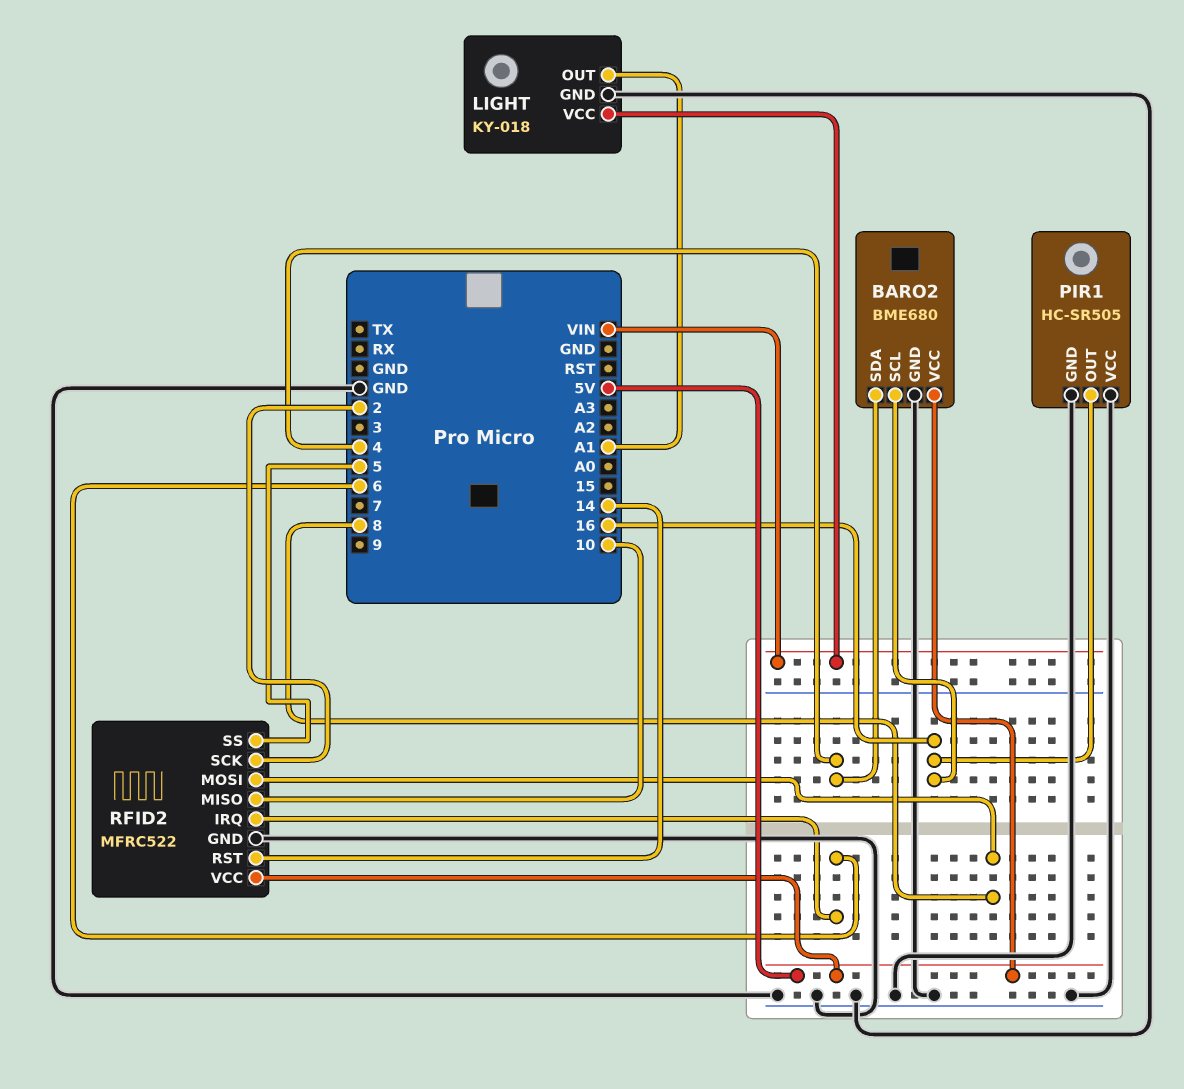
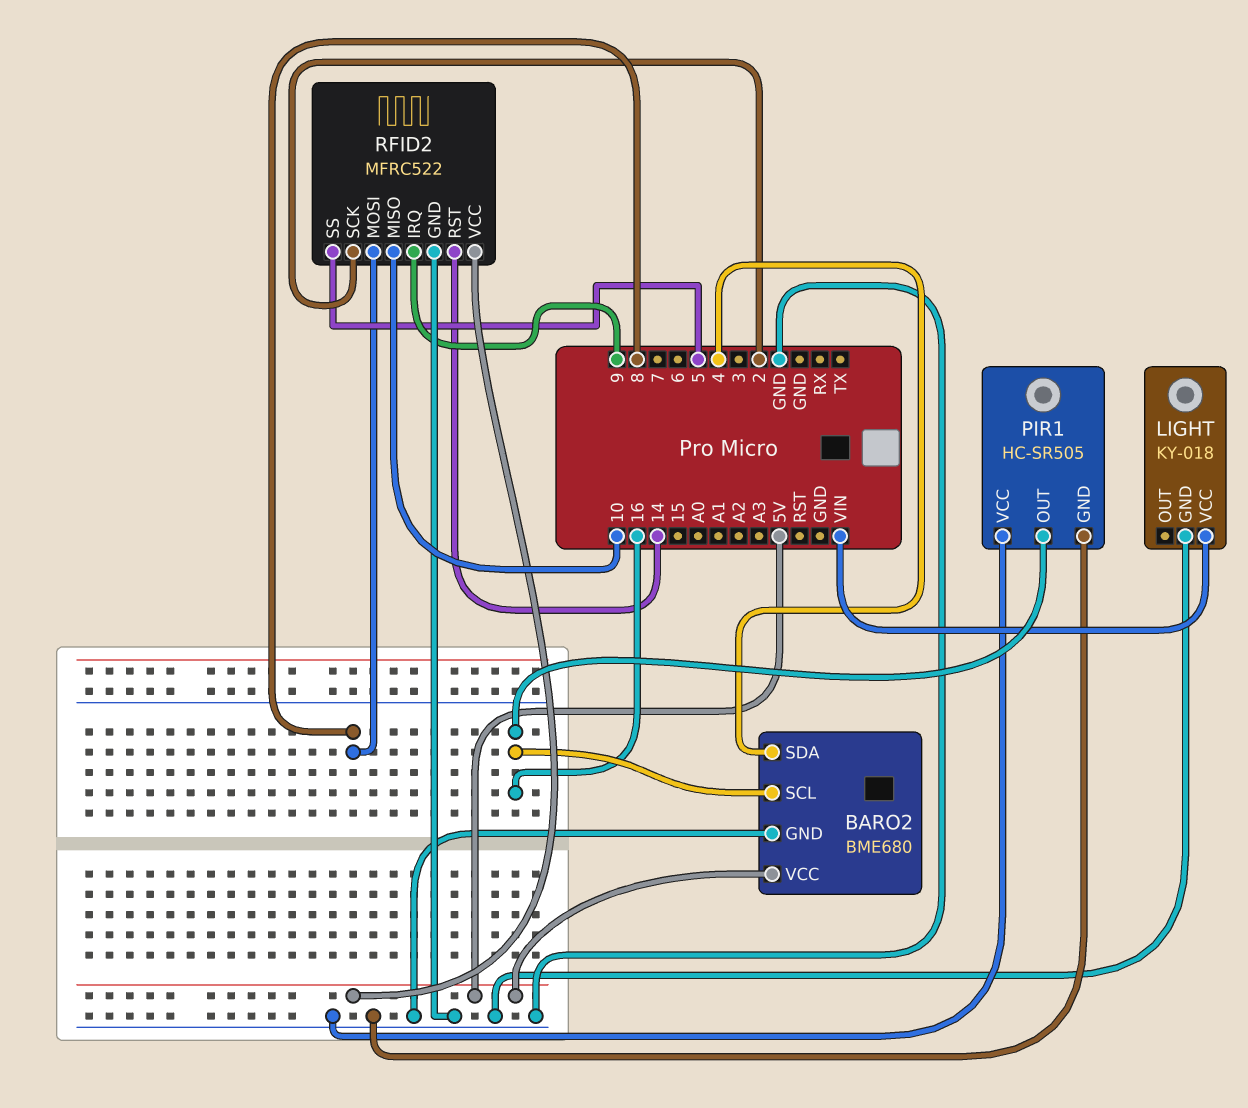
LIGHT pin OUT: A1 -> none
RFID2 pin IRQ: 6 -> 9

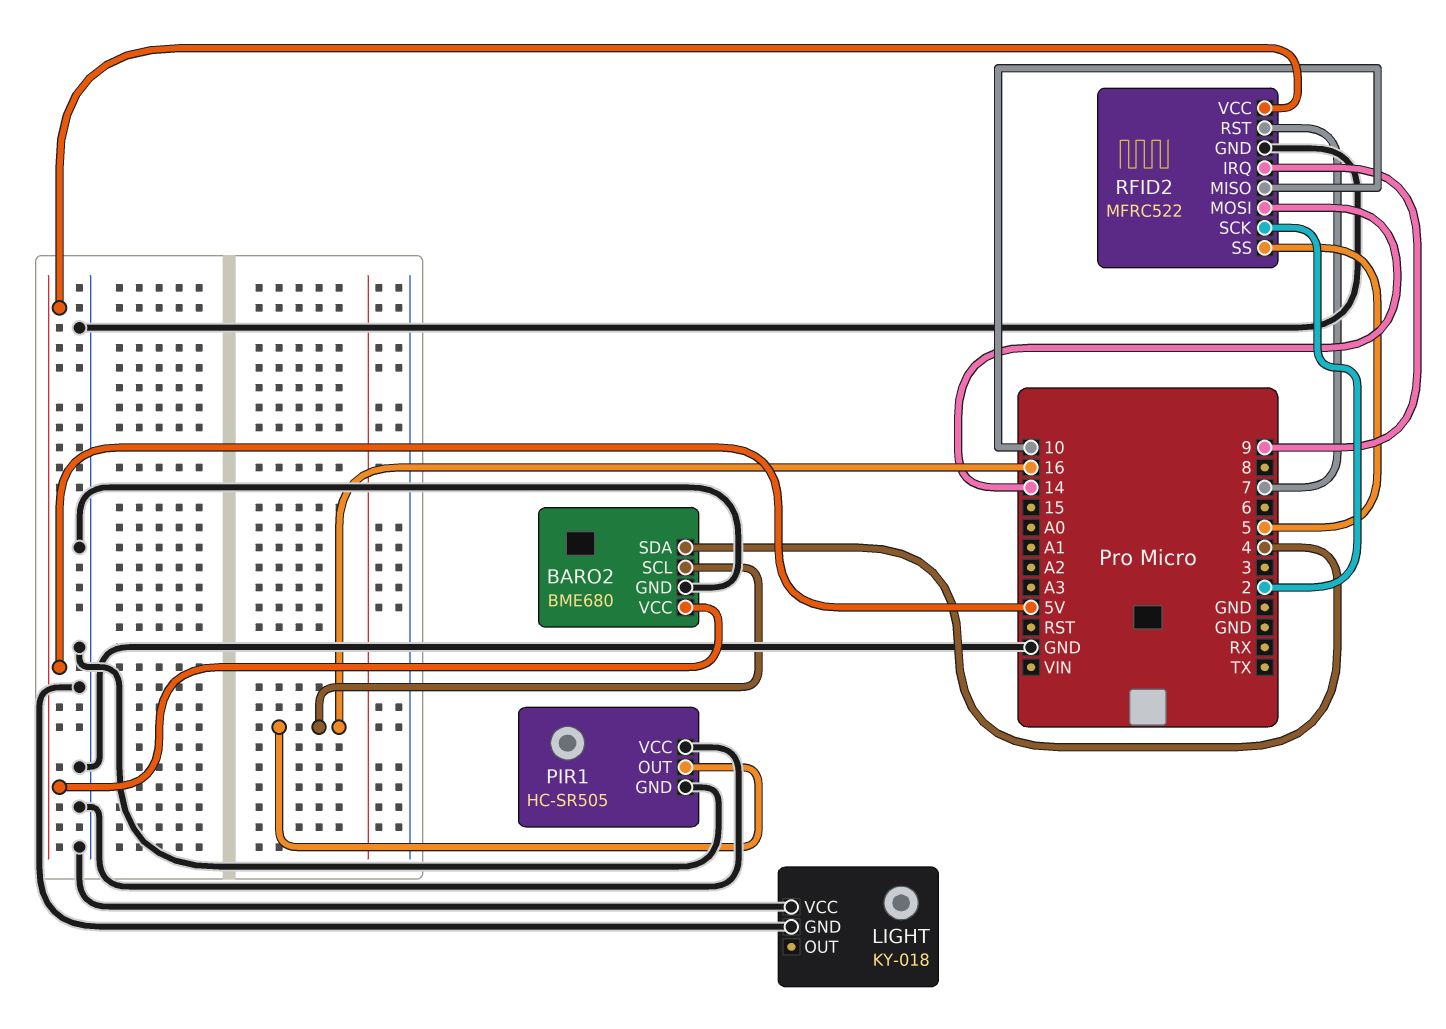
LIGHT pin VCC: VIN -> GND
RFID2 pin MOSI: 8 -> 14
RFID2 pin RST: 14 -> 7

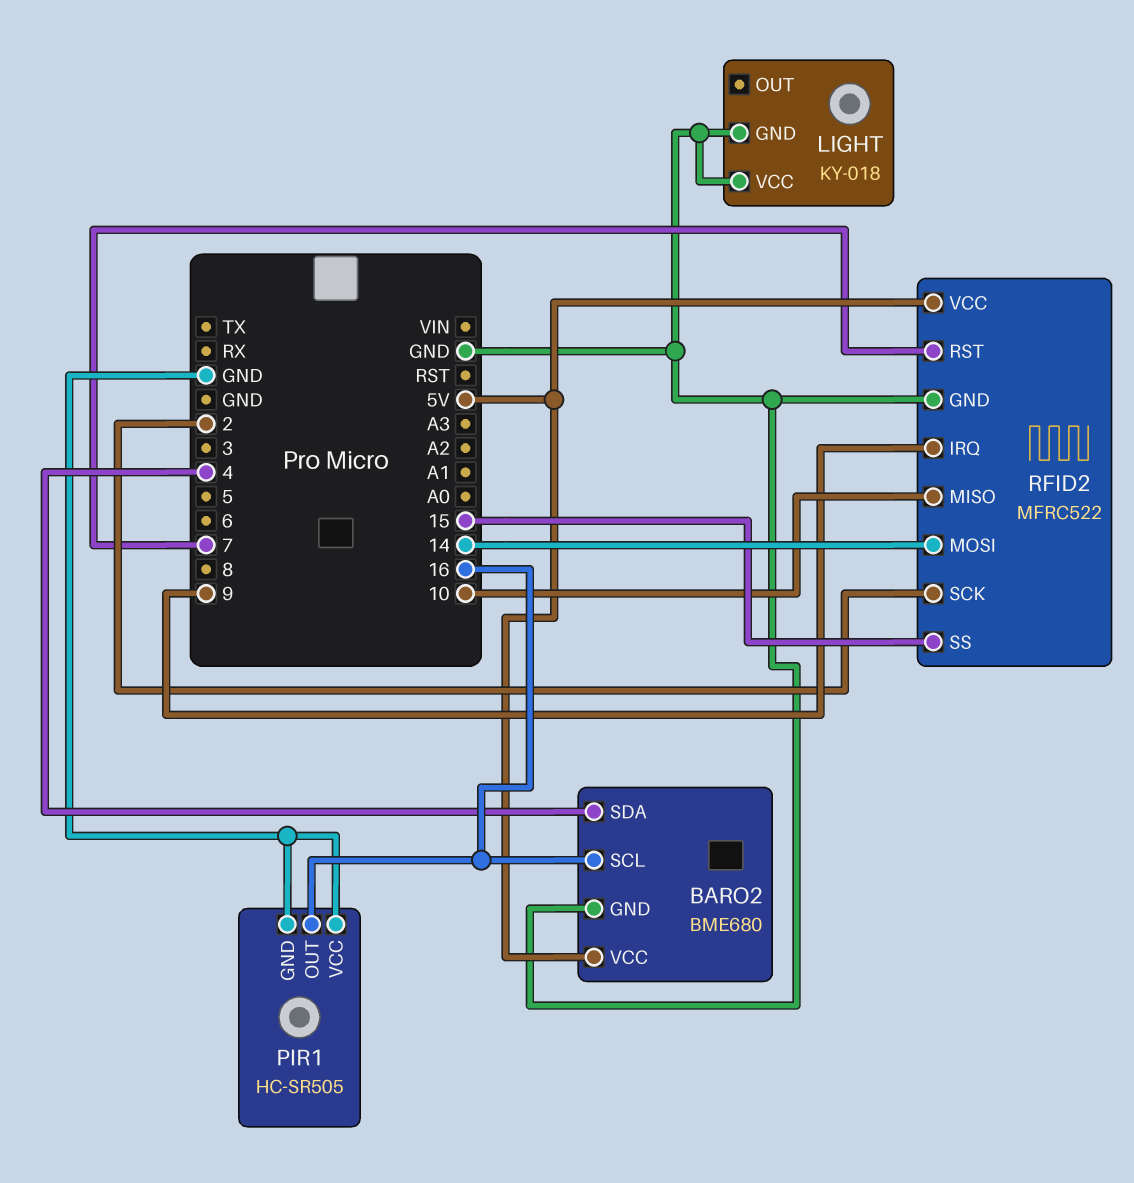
RFID2 pin SS: 5 -> 15

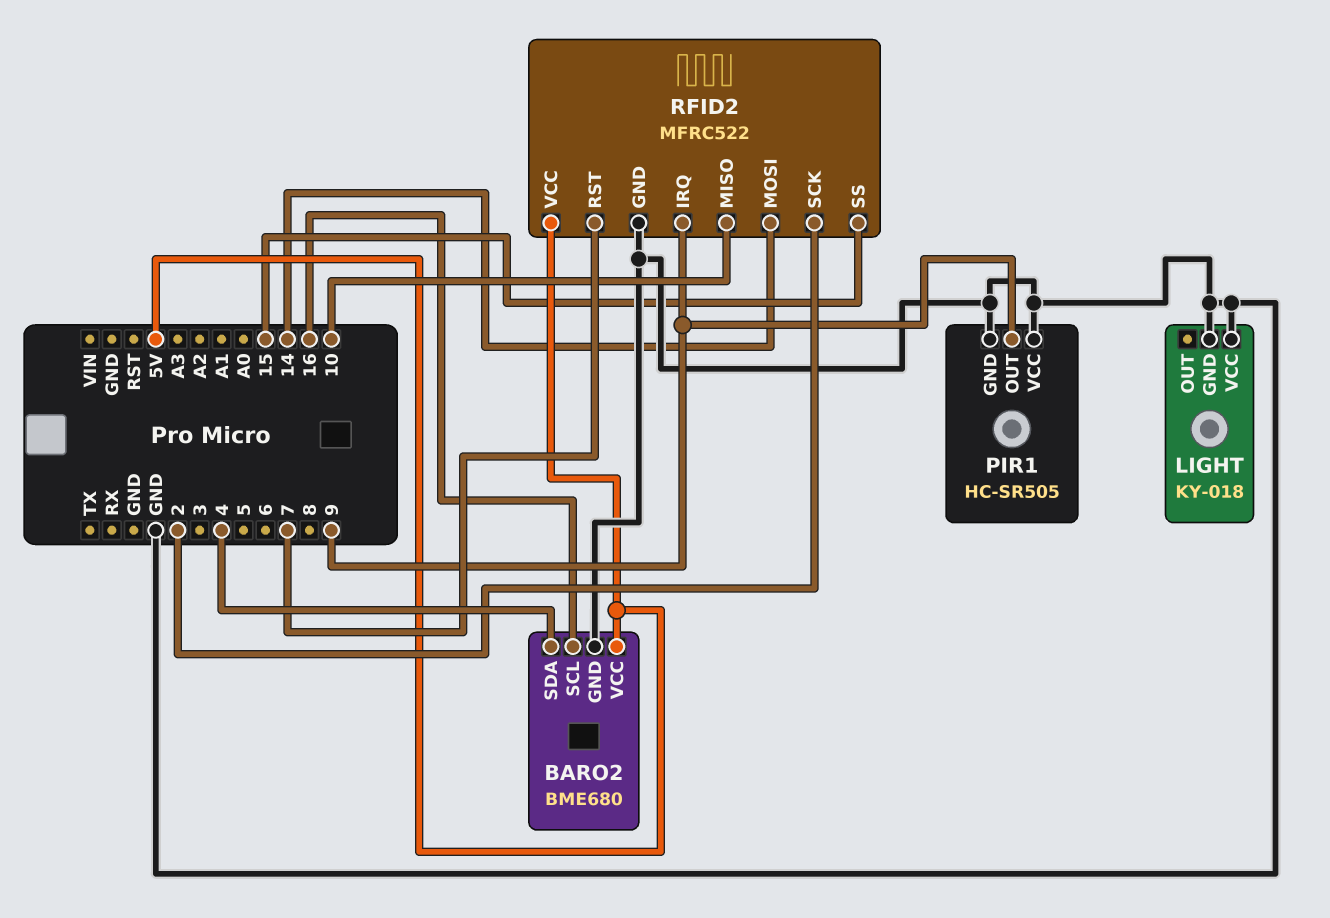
PIR1 pin OUT: 16 -> 9

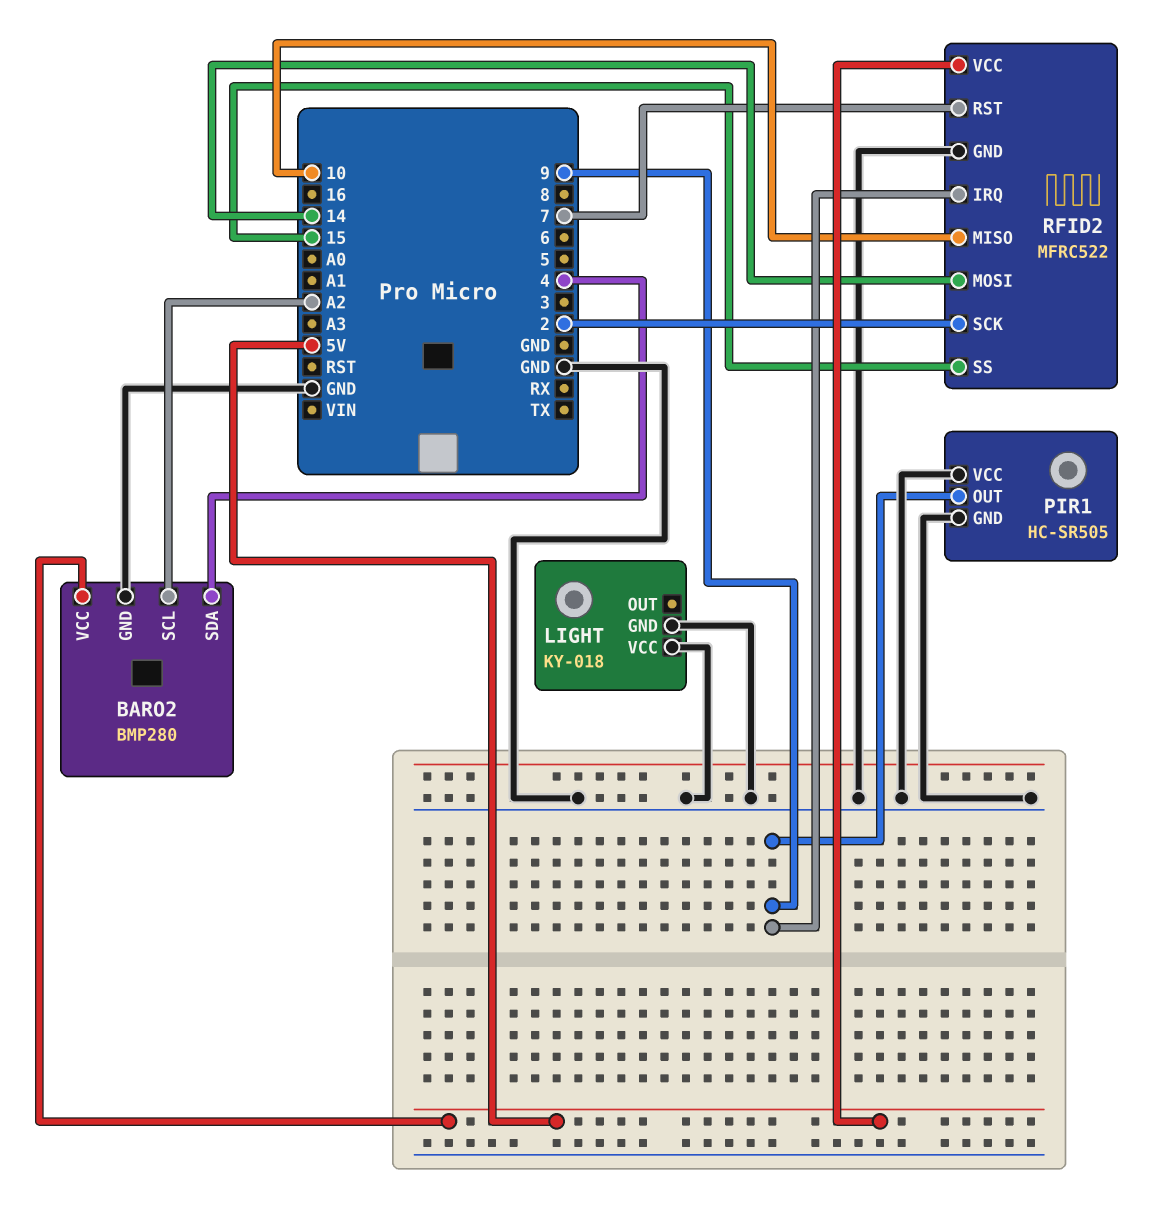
BARO2: BME680 -> BMP280
BARO2 pin SCL: 16 -> A2

